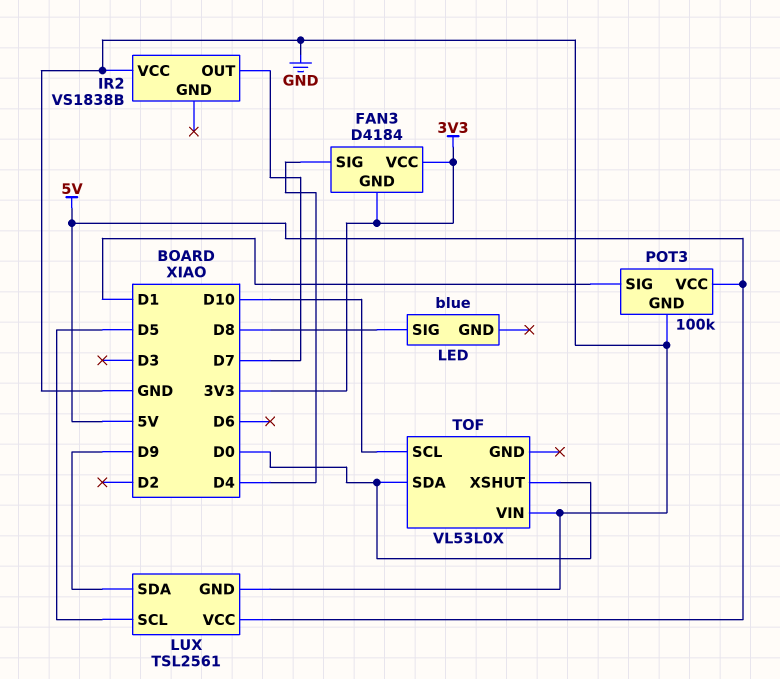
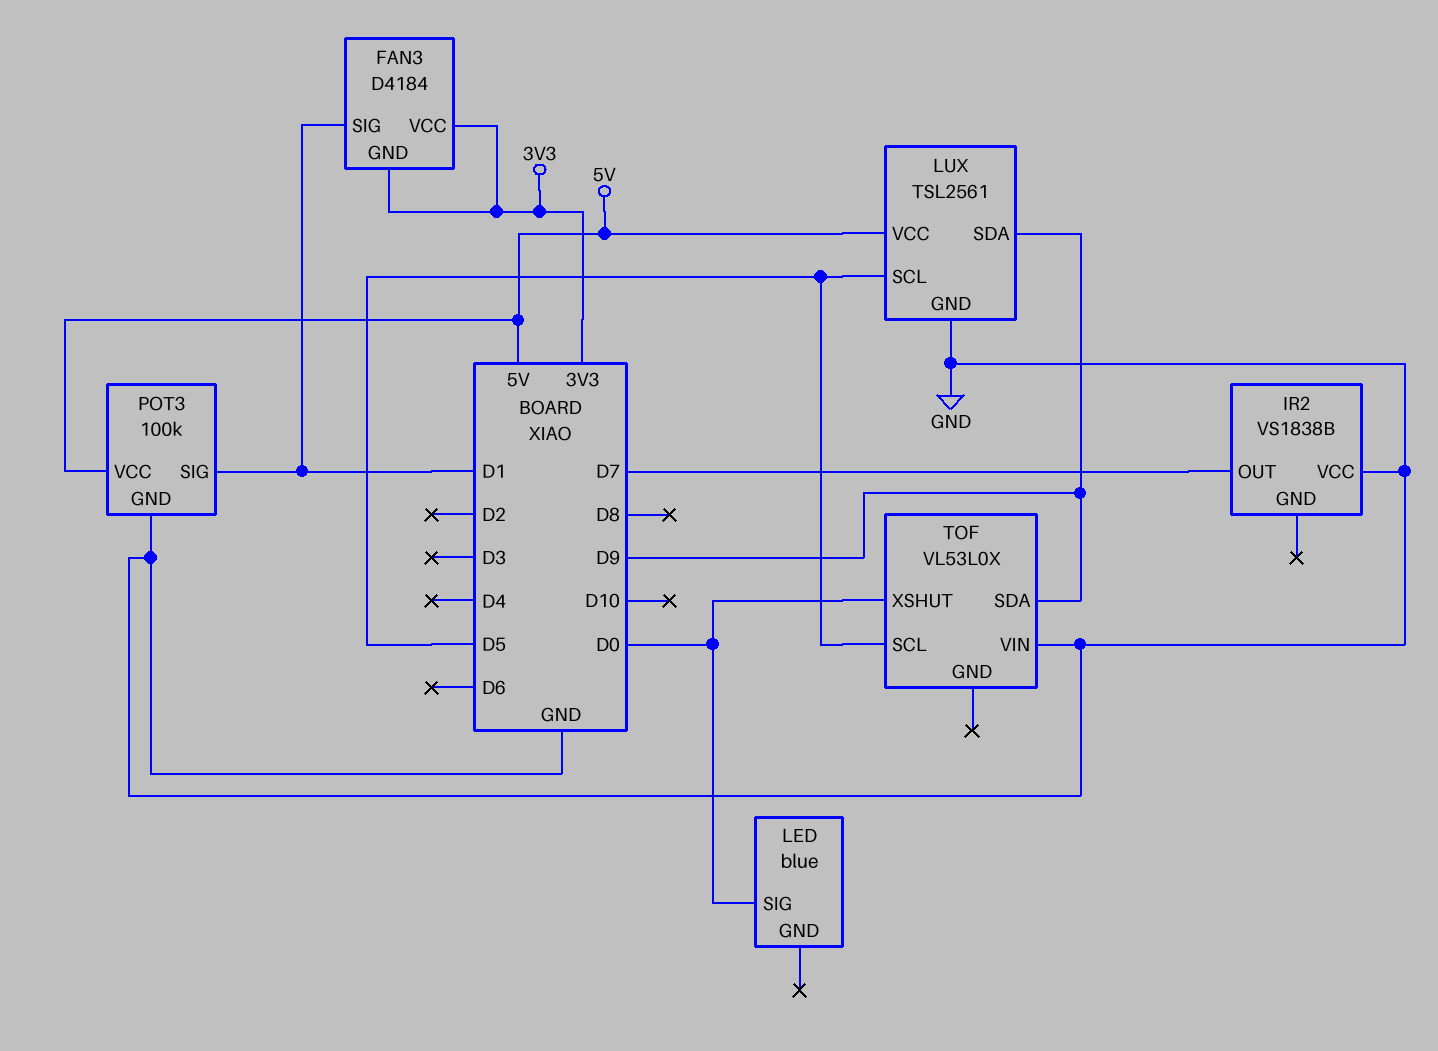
FAN3 pin SIG: D4 -> D1
LED pin SIG: D8 -> D0
TOF pin SCL: D10 -> D5
TOF pin SDA: D0 -> D9

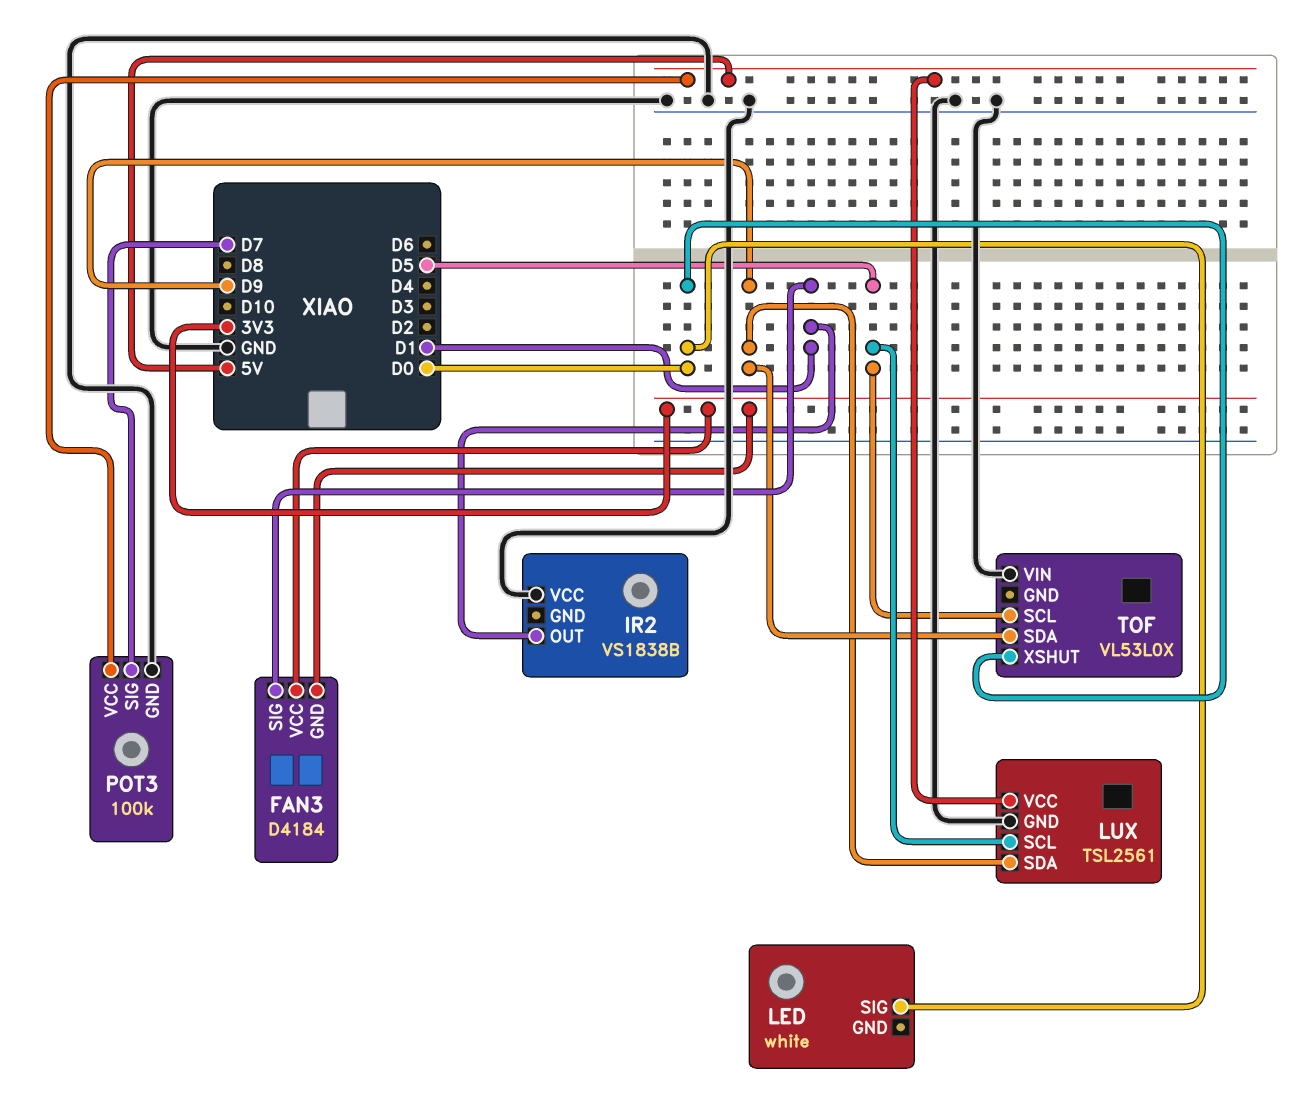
IR2 pin OUT: D7 -> D1
LED: blue -> white
POT3 pin SIG: D1 -> D7

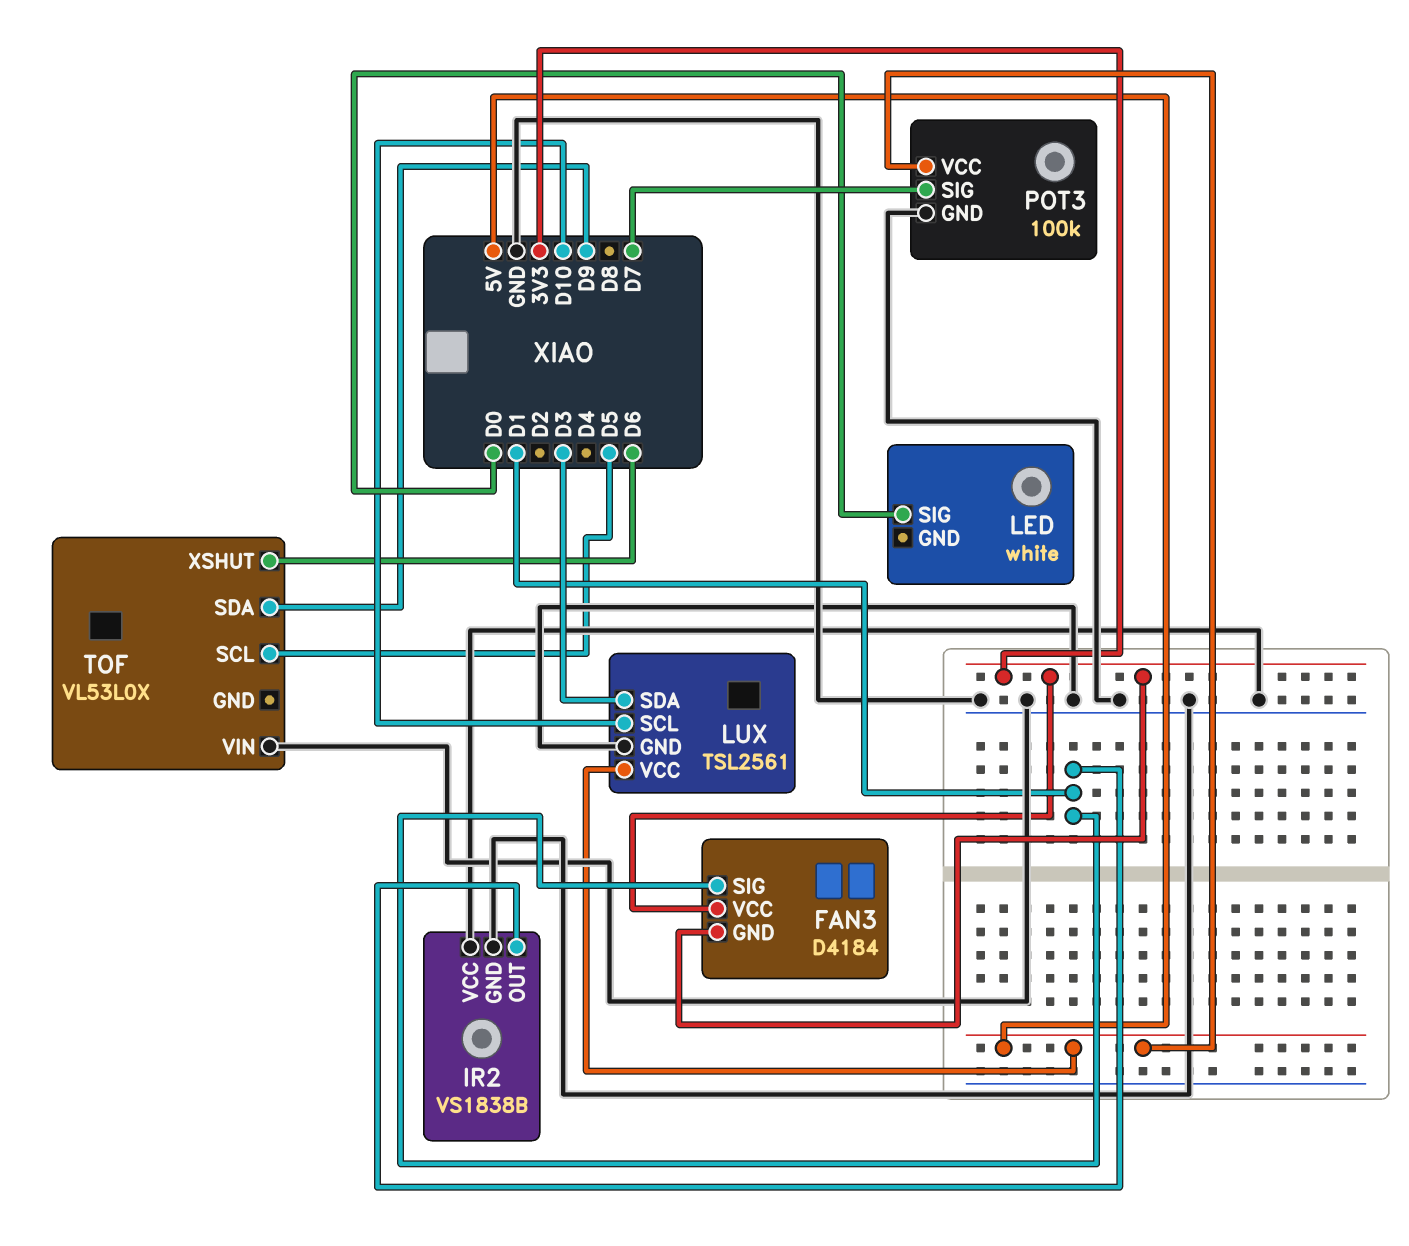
IR2 pin GND: none -> GND
LUX pin SCL: D5 -> D10
LUX pin SDA: D9 -> D3
TOF pin XSHUT: D0 -> D6

